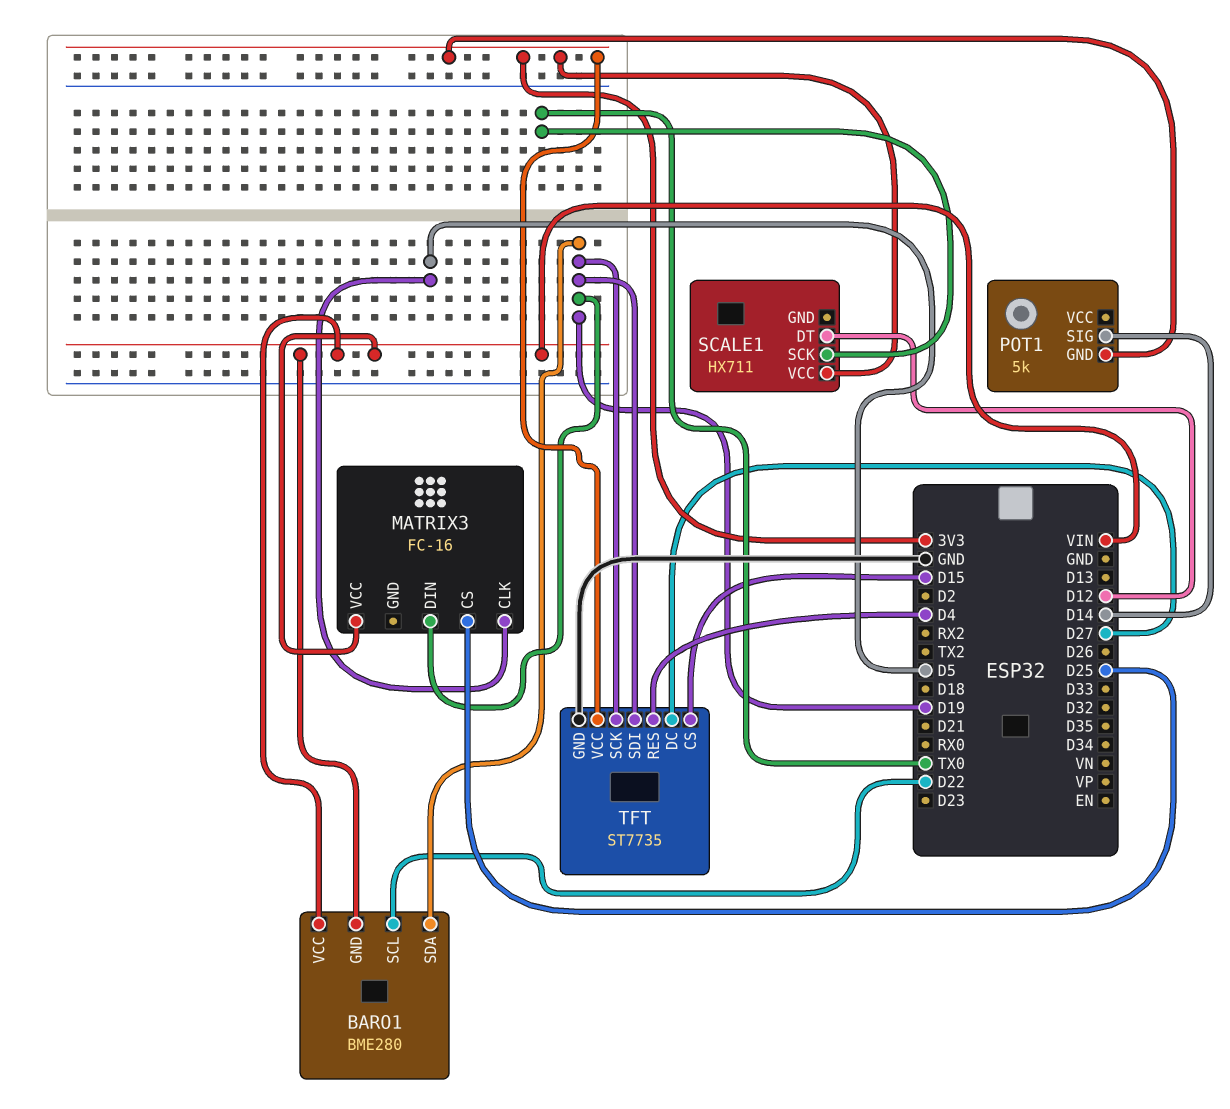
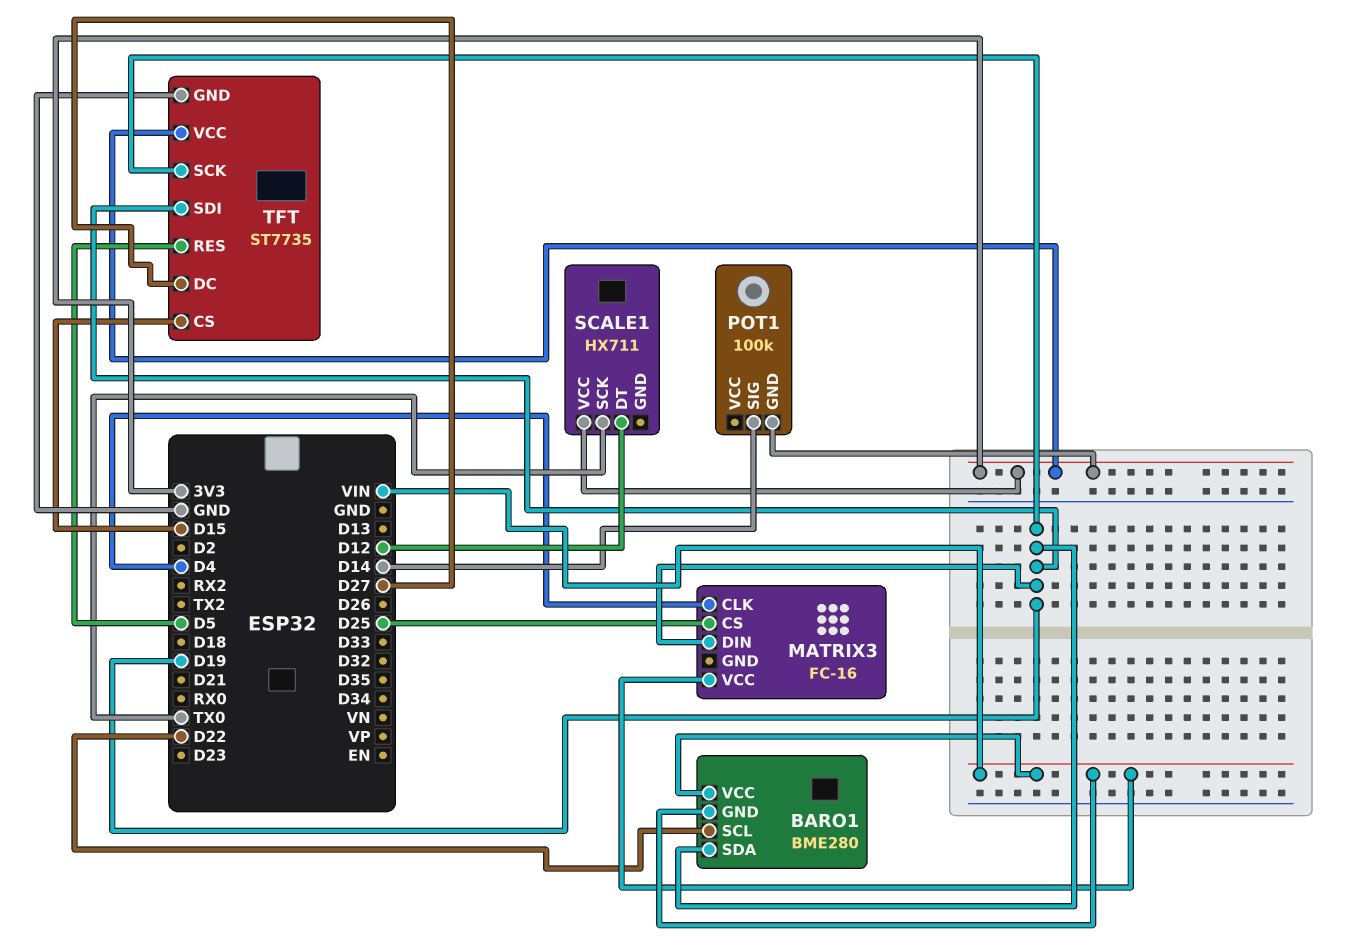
MATRIX3 pin CLK: D5 -> D4
POT1: 5k -> 100k
TFT pin RES: D4 -> D5

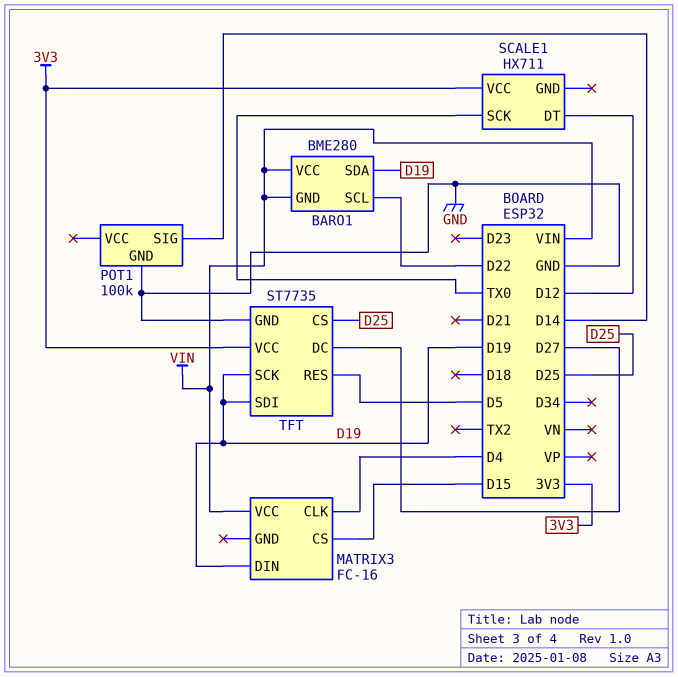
MATRIX3 pin CS: D25 -> D15
POT1 pin GND: 3V3 -> GND
TFT pin CS: D15 -> D25

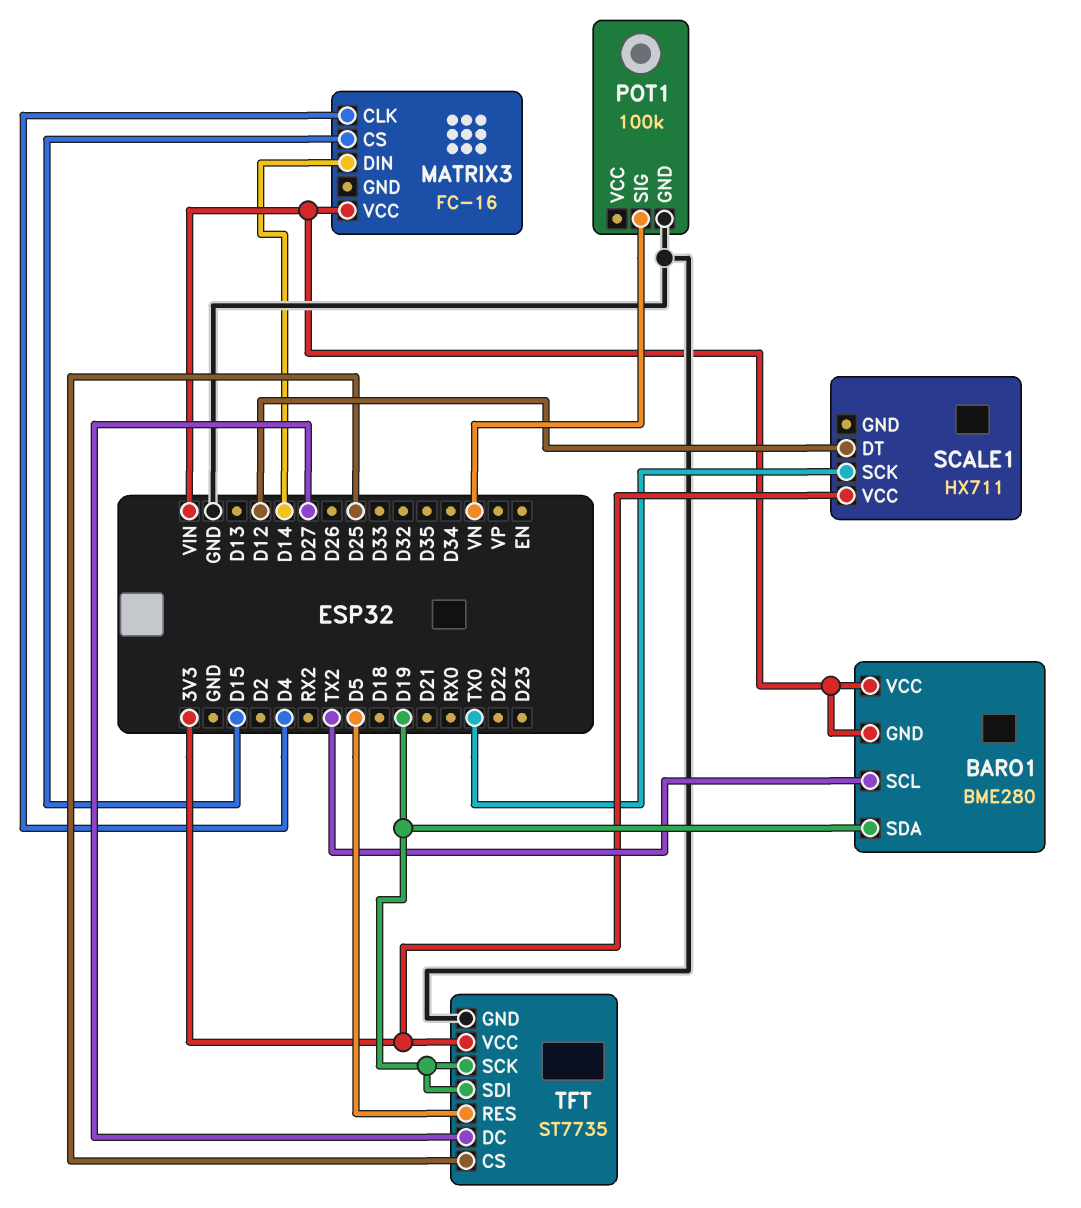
BARO1 pin SCL: D22 -> TX2
MATRIX3 pin DIN: D19 -> D14
POT1 pin SIG: D14 -> VN

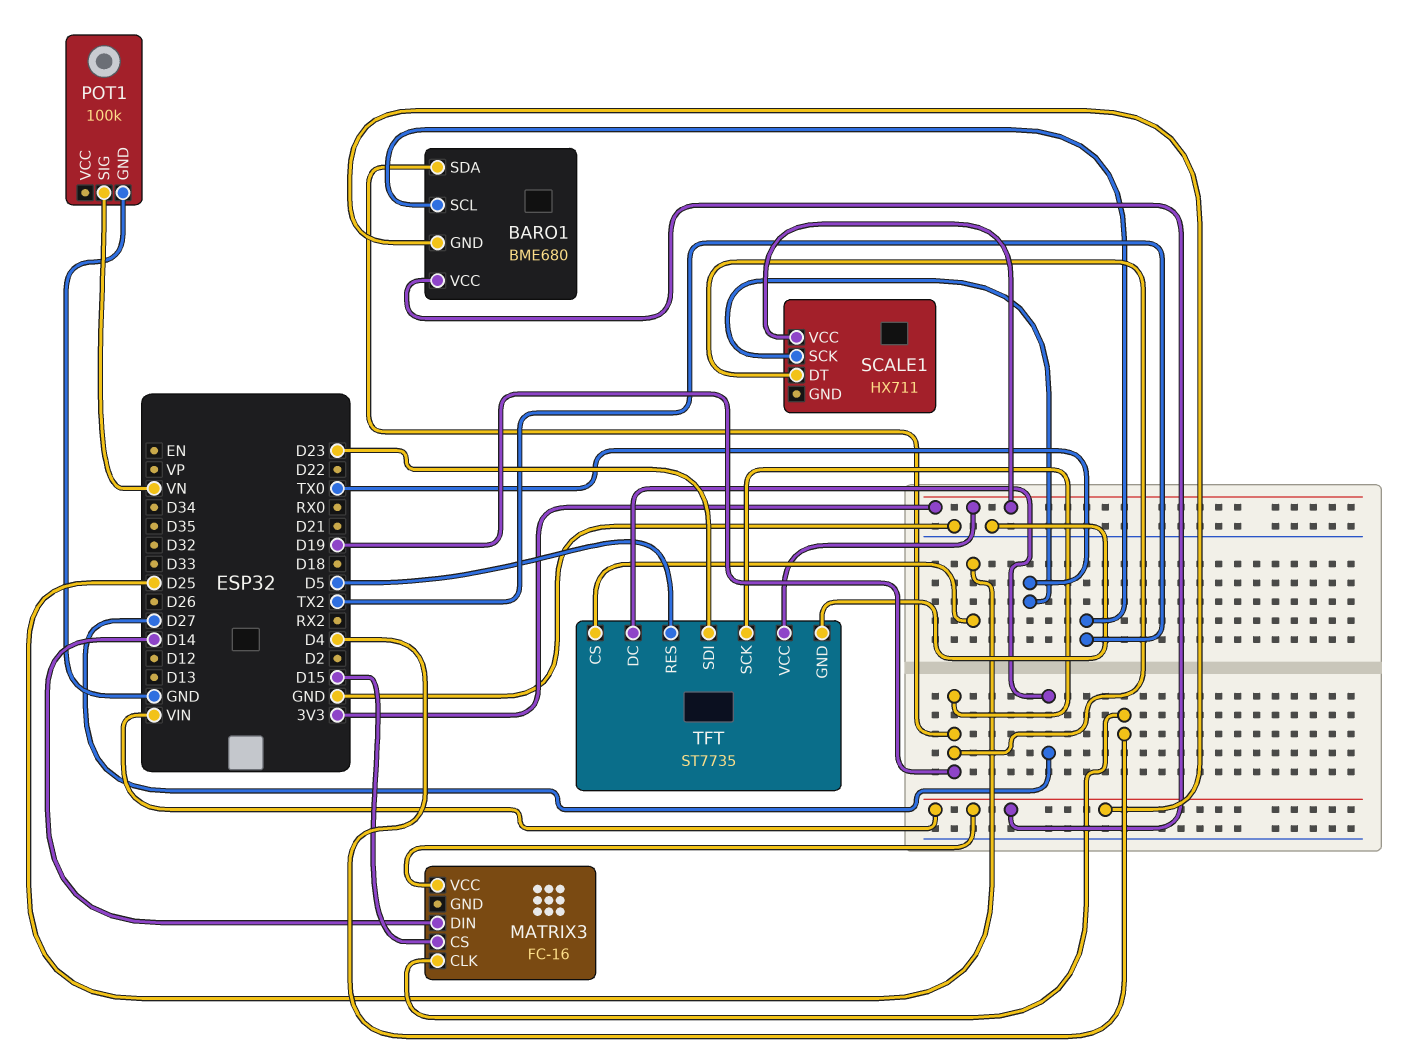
BARO1: BME280 -> BME680
SCALE1 pin DT: D12 -> D19
TFT pin SDI: D19 -> D23

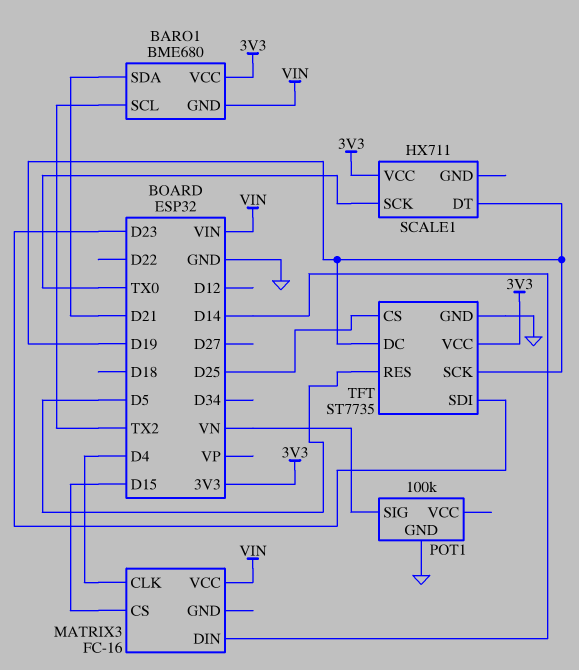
BARO1 pin SDA: D19 -> D21
BARO1 pin VCC: VIN -> 3V3
TFT pin DC: D27 -> D19

